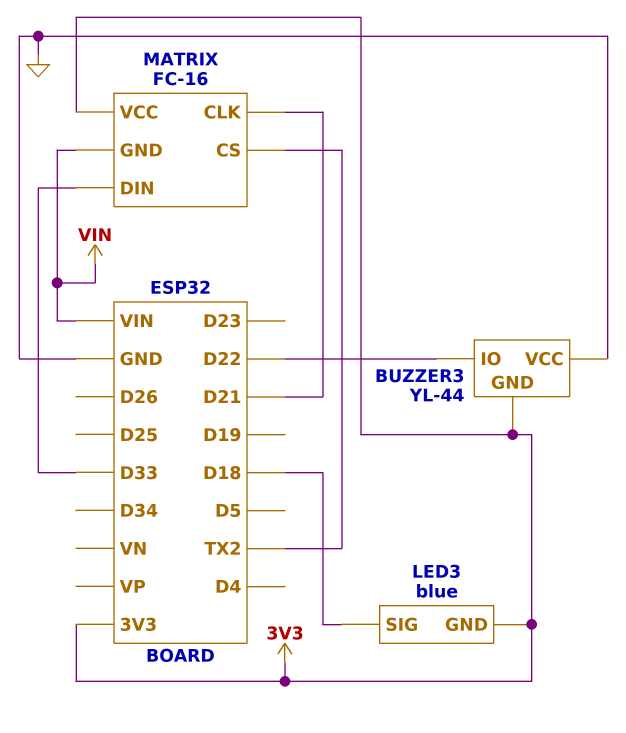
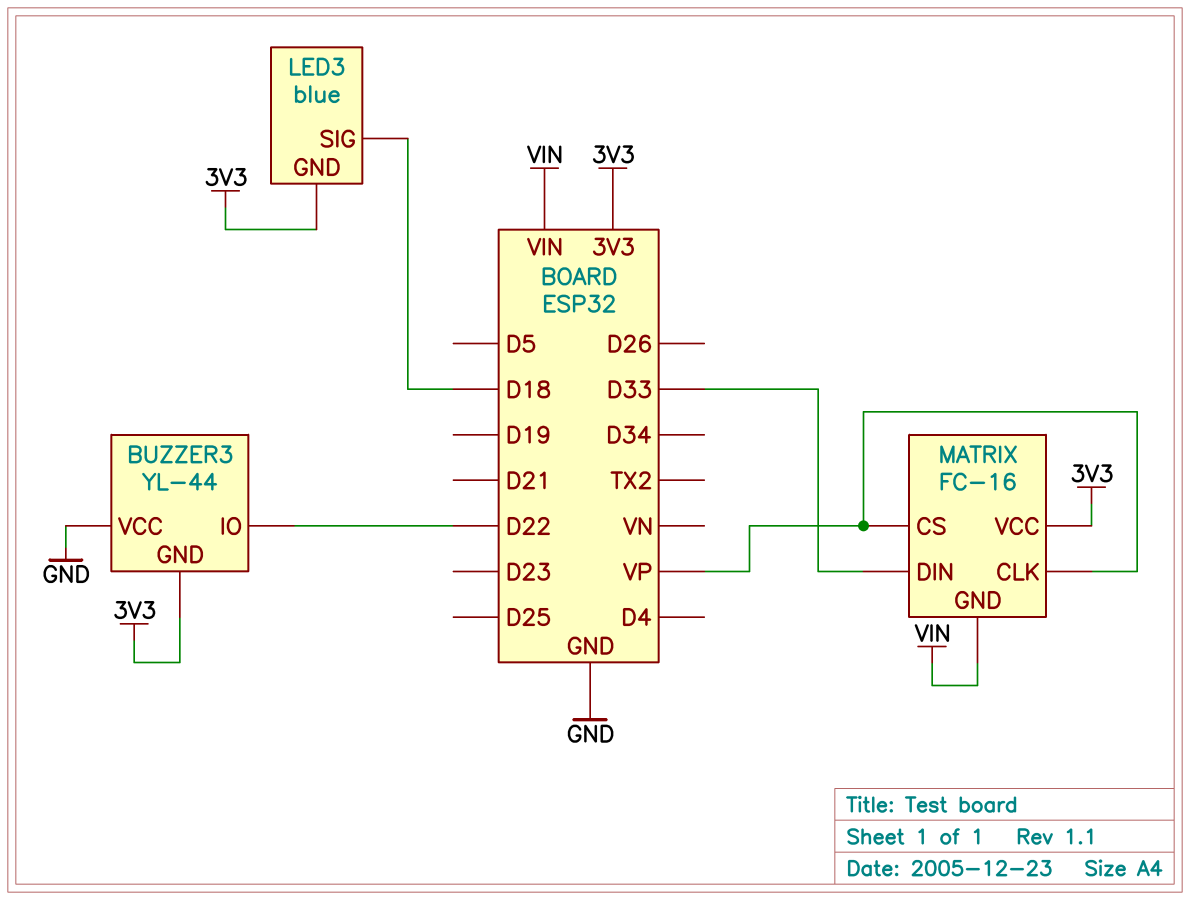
MATRIX pin CLK: D21 -> VP
MATRIX pin CS: TX2 -> VP

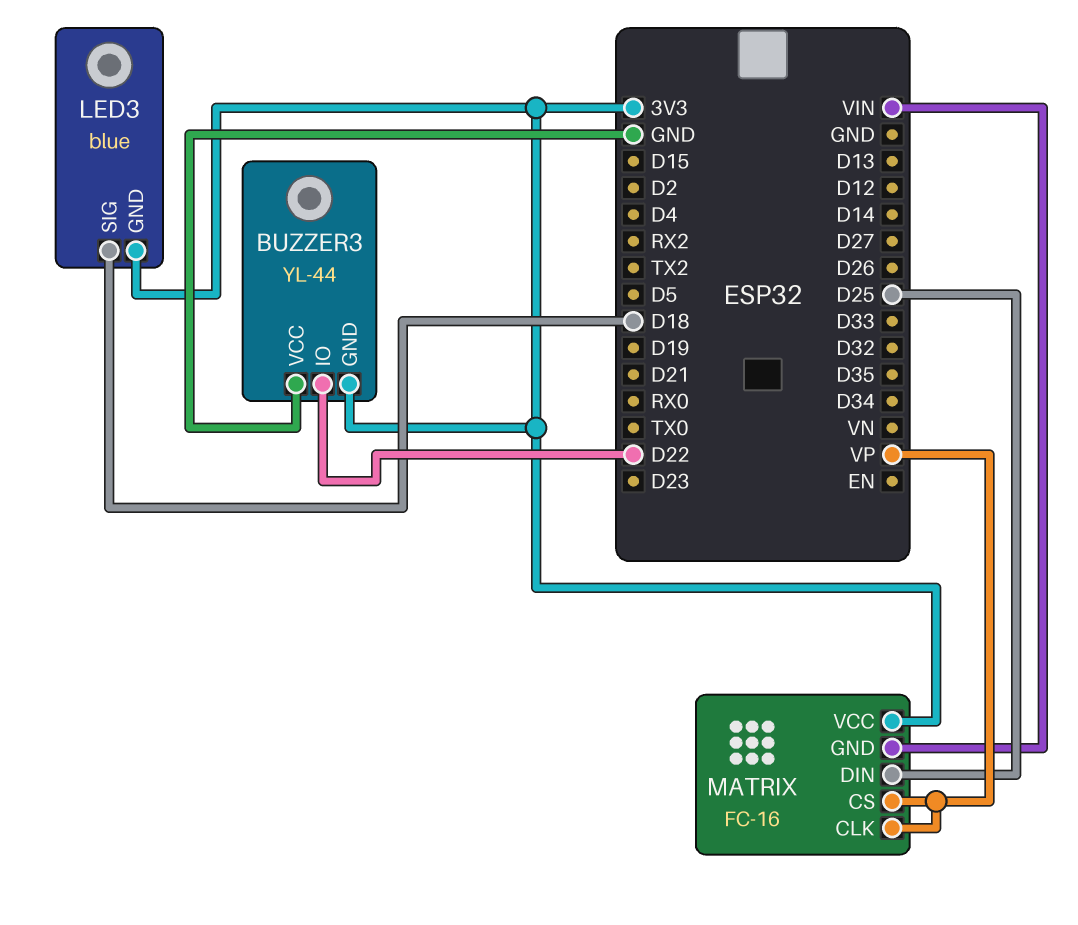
MATRIX pin DIN: D33 -> D25

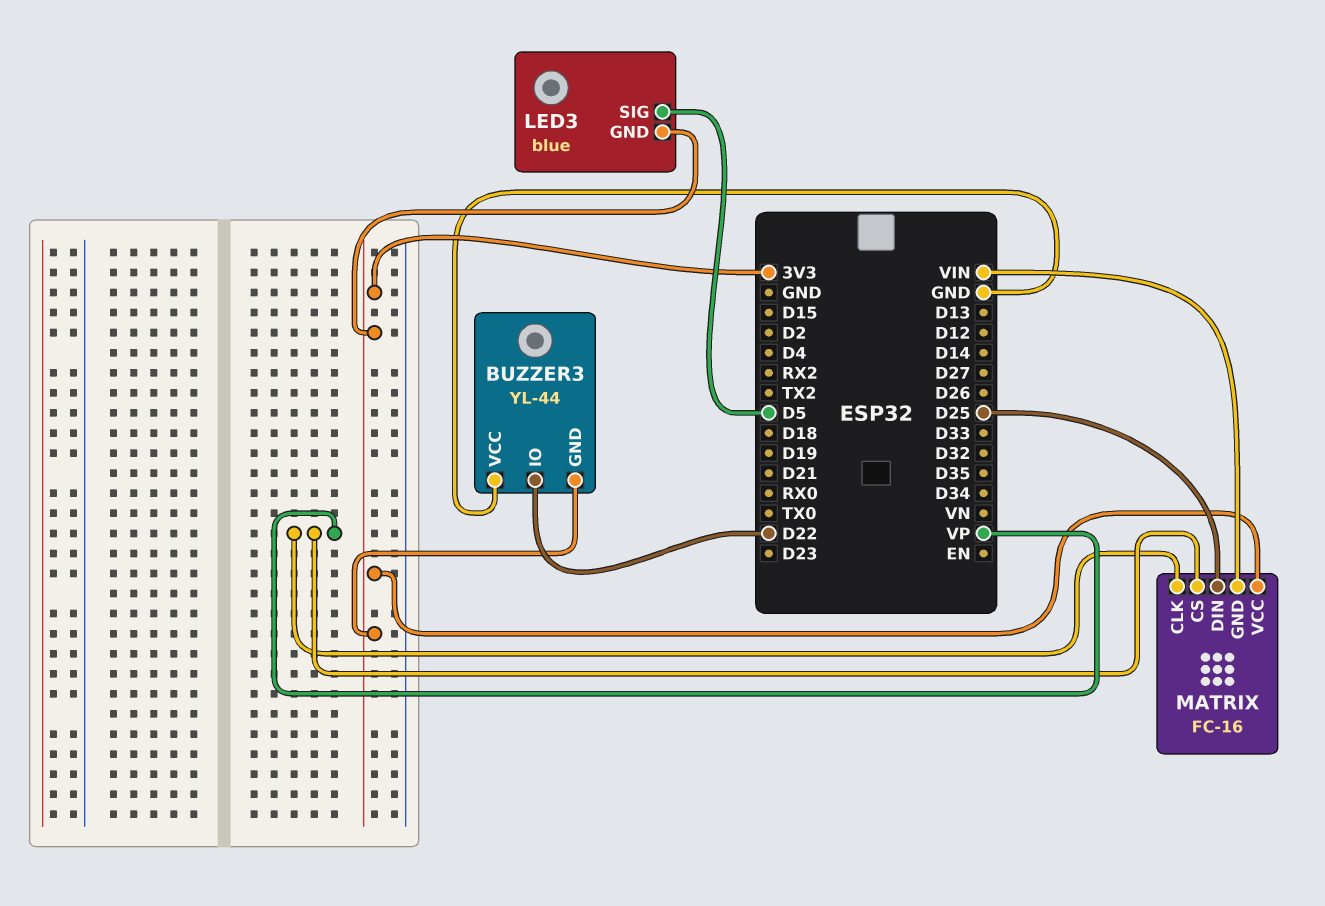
LED3 pin SIG: D18 -> D5

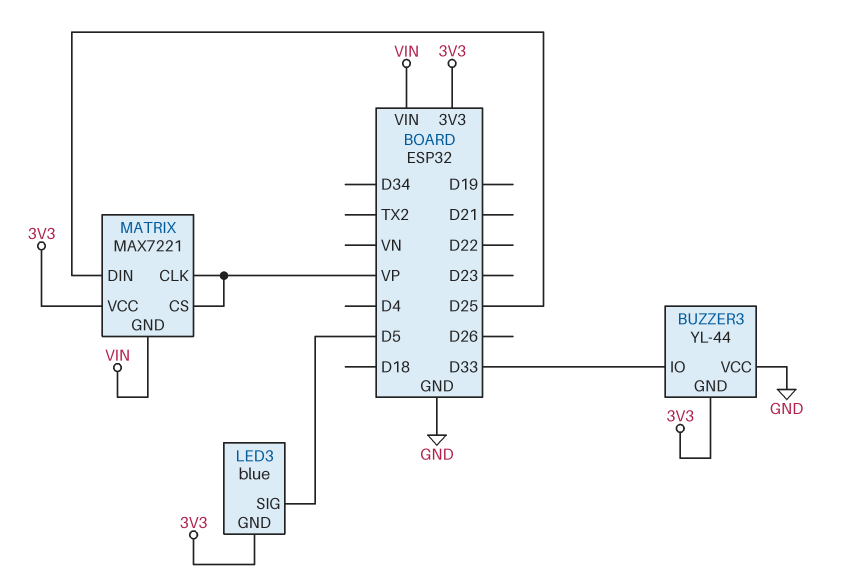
BUZZER3 pin IO: D22 -> D33
MATRIX: FC-16 -> MAX7221

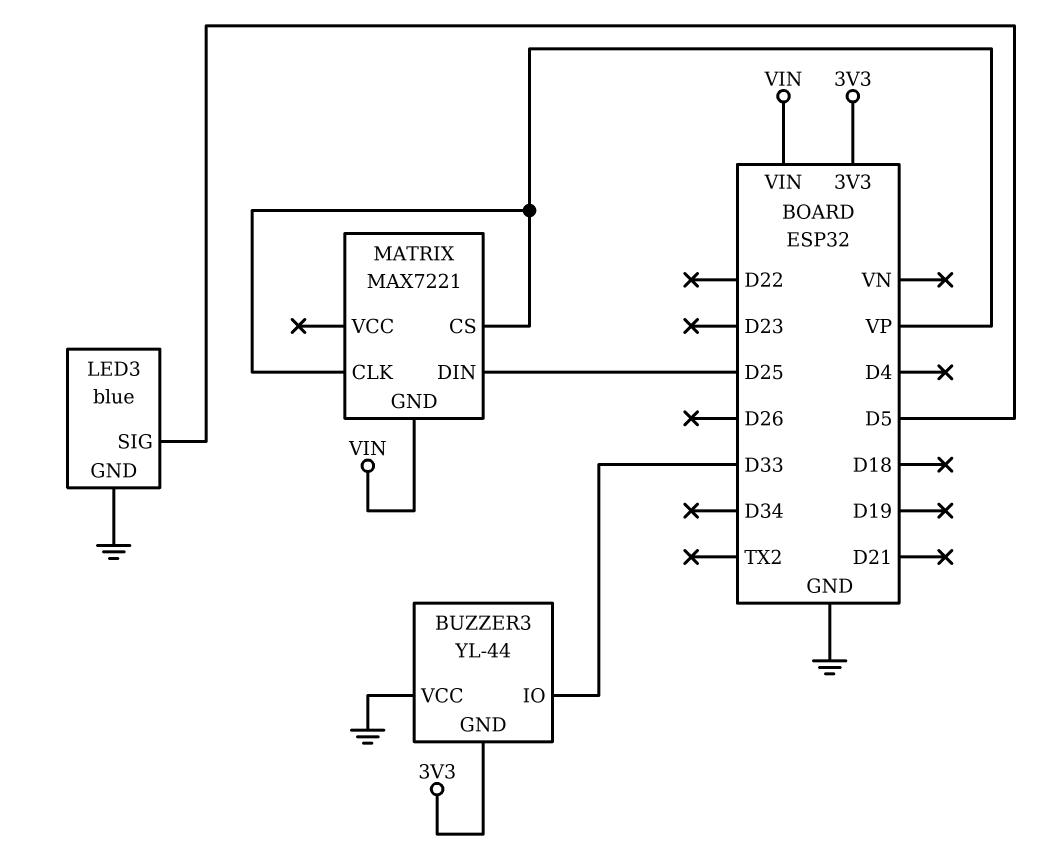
LED3 pin GND: 3V3 -> GND
MATRIX pin VCC: 3V3 -> none

